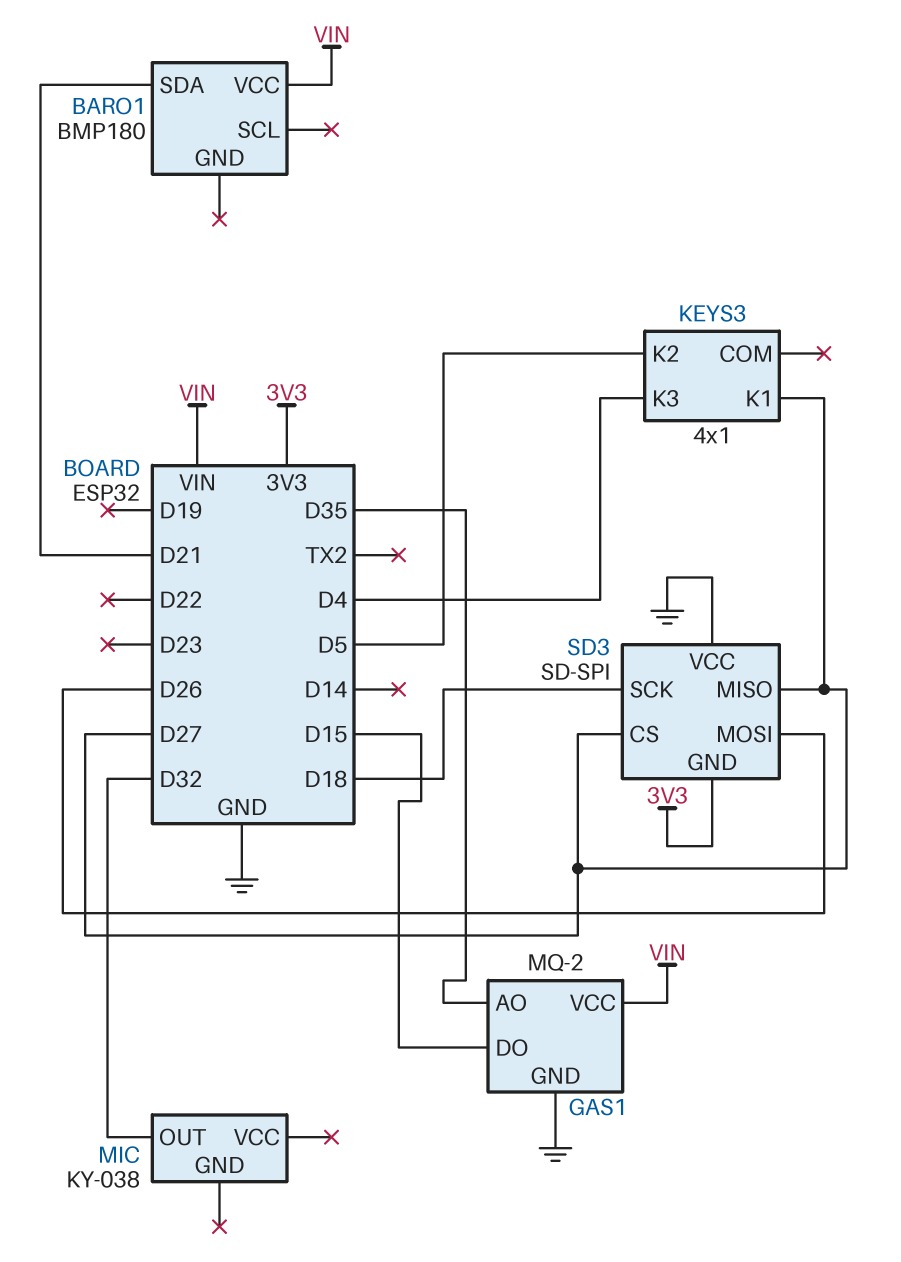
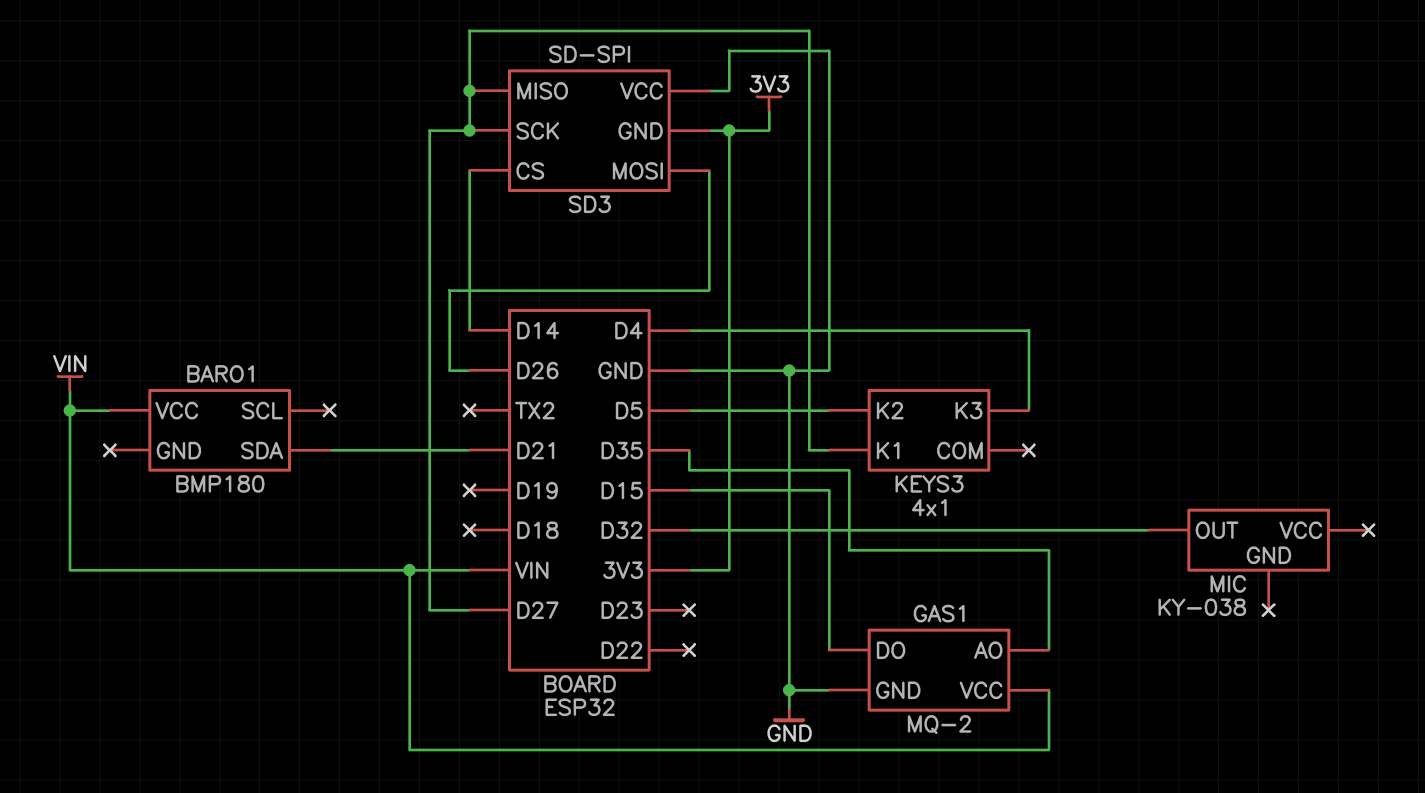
SD3 pin CS: D27 -> D14
SD3 pin SCK: D18 -> D27

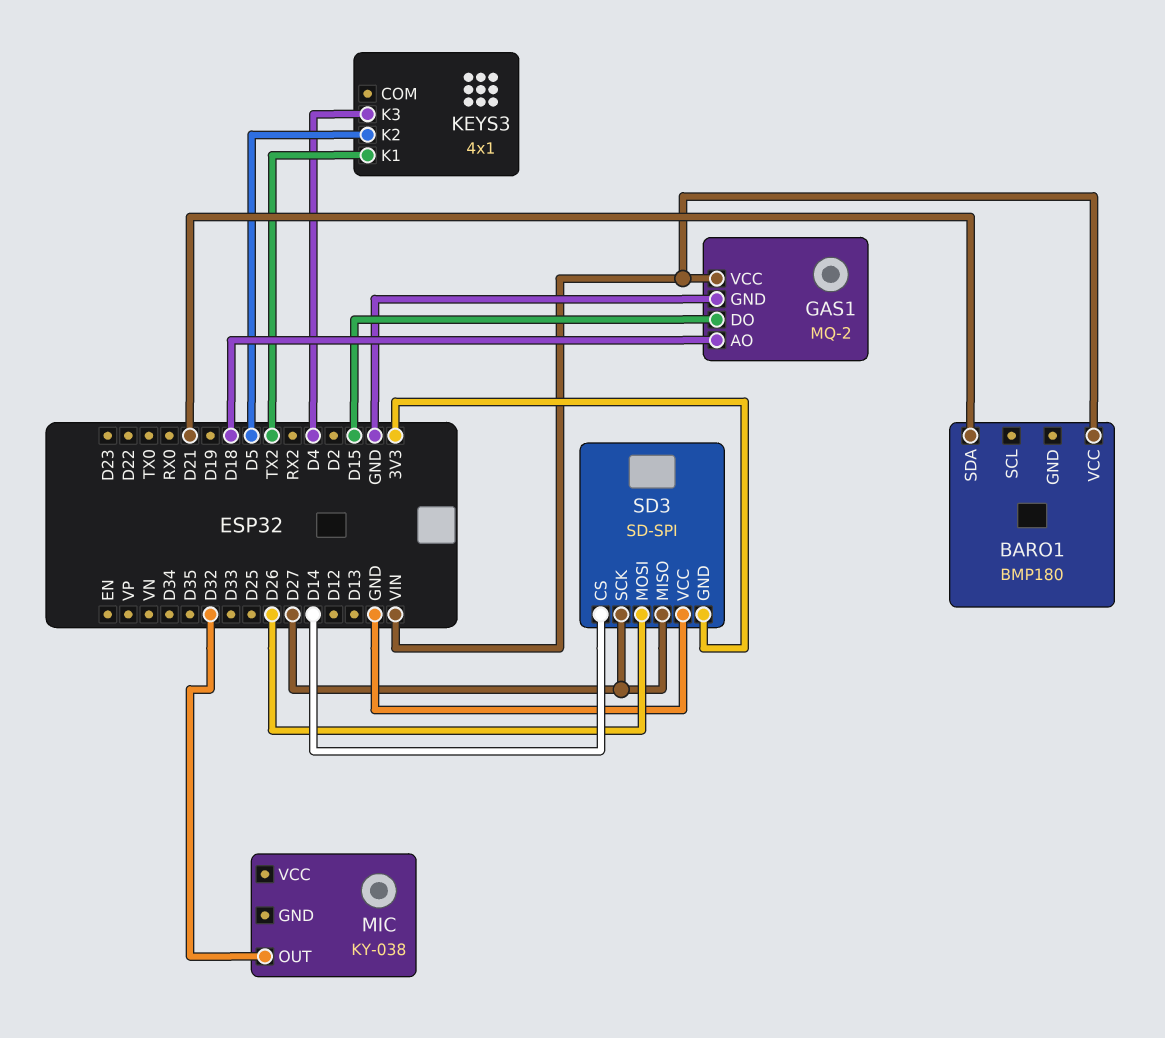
GAS1 pin AO: D35 -> D18
KEYS3 pin K1: D27 -> TX2

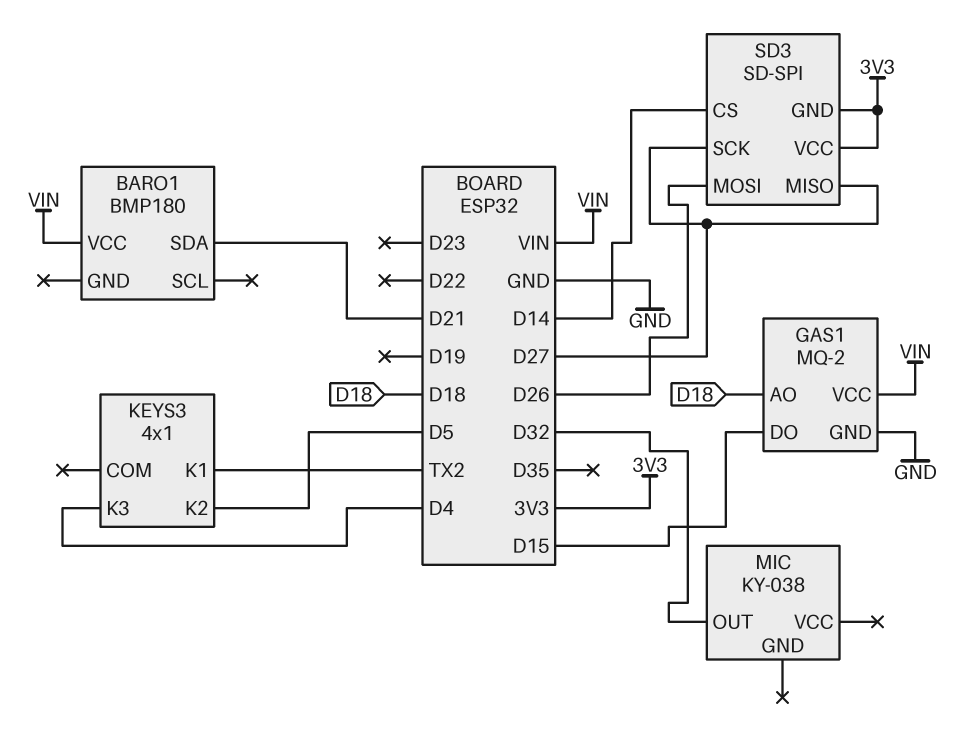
SD3 pin VCC: GND -> 3V3

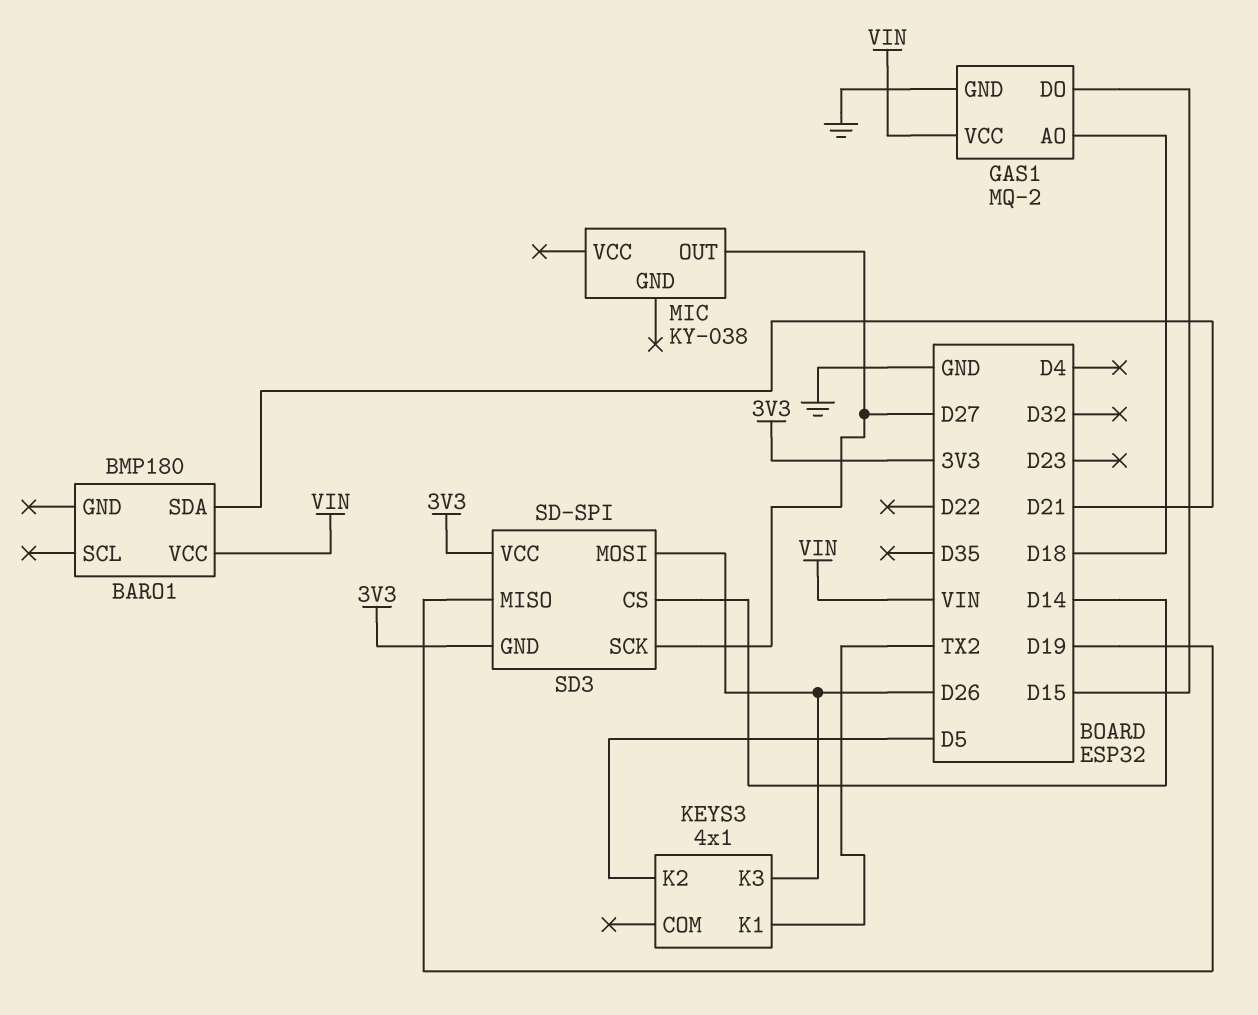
KEYS3 pin K3: D4 -> D26
MIC pin OUT: D32 -> D27
SD3 pin MISO: D27 -> D19

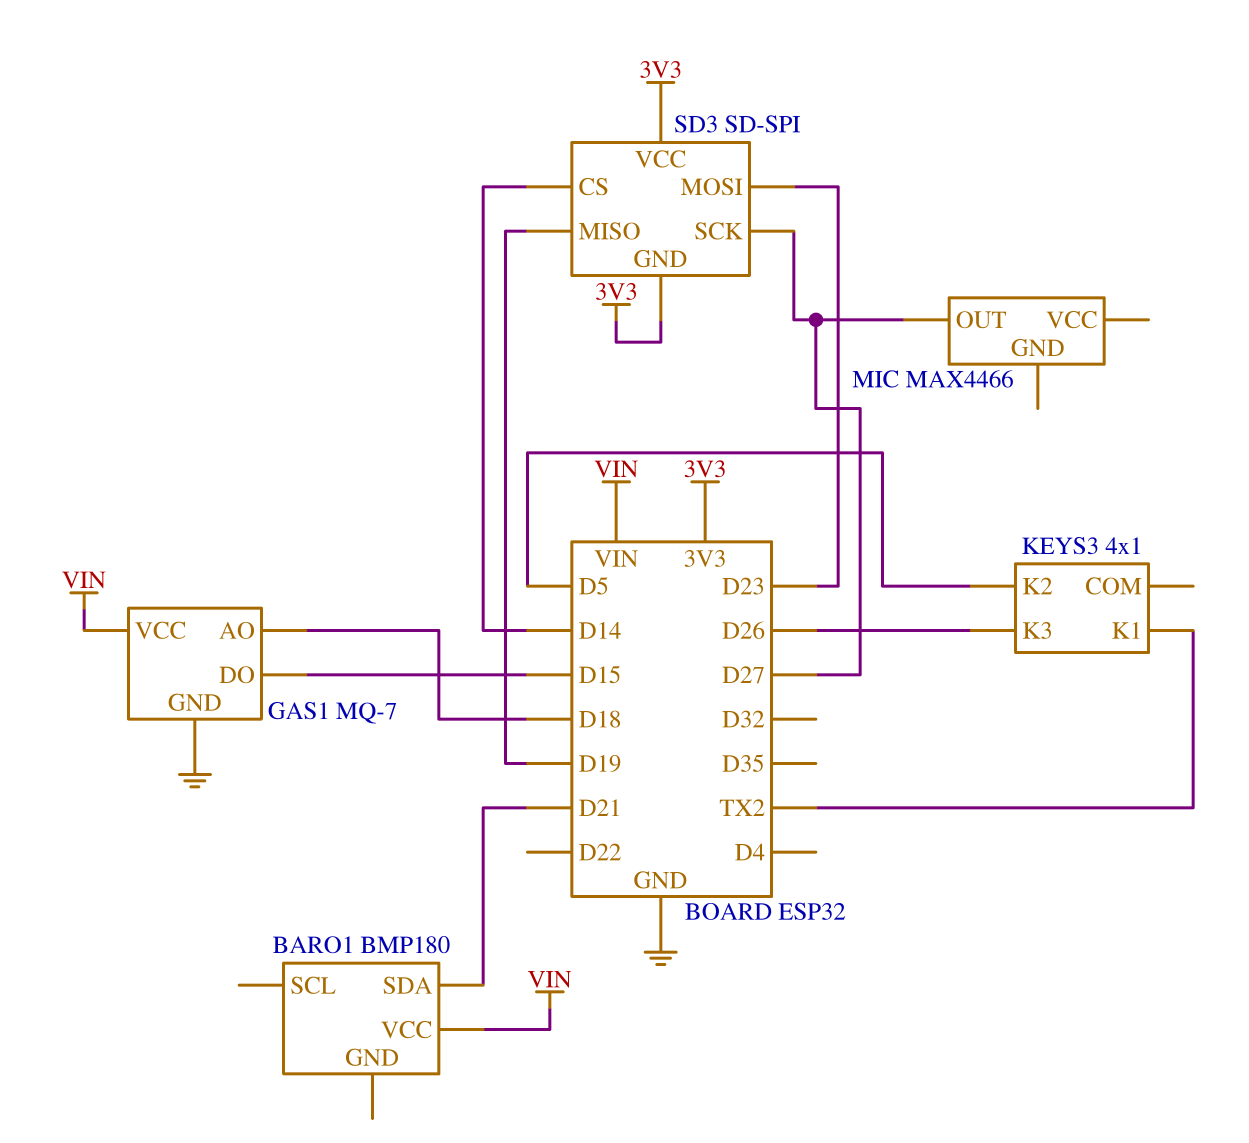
GAS1: MQ-2 -> MQ-7
MIC: KY-038 -> MAX4466
SD3 pin MOSI: D26 -> D23

